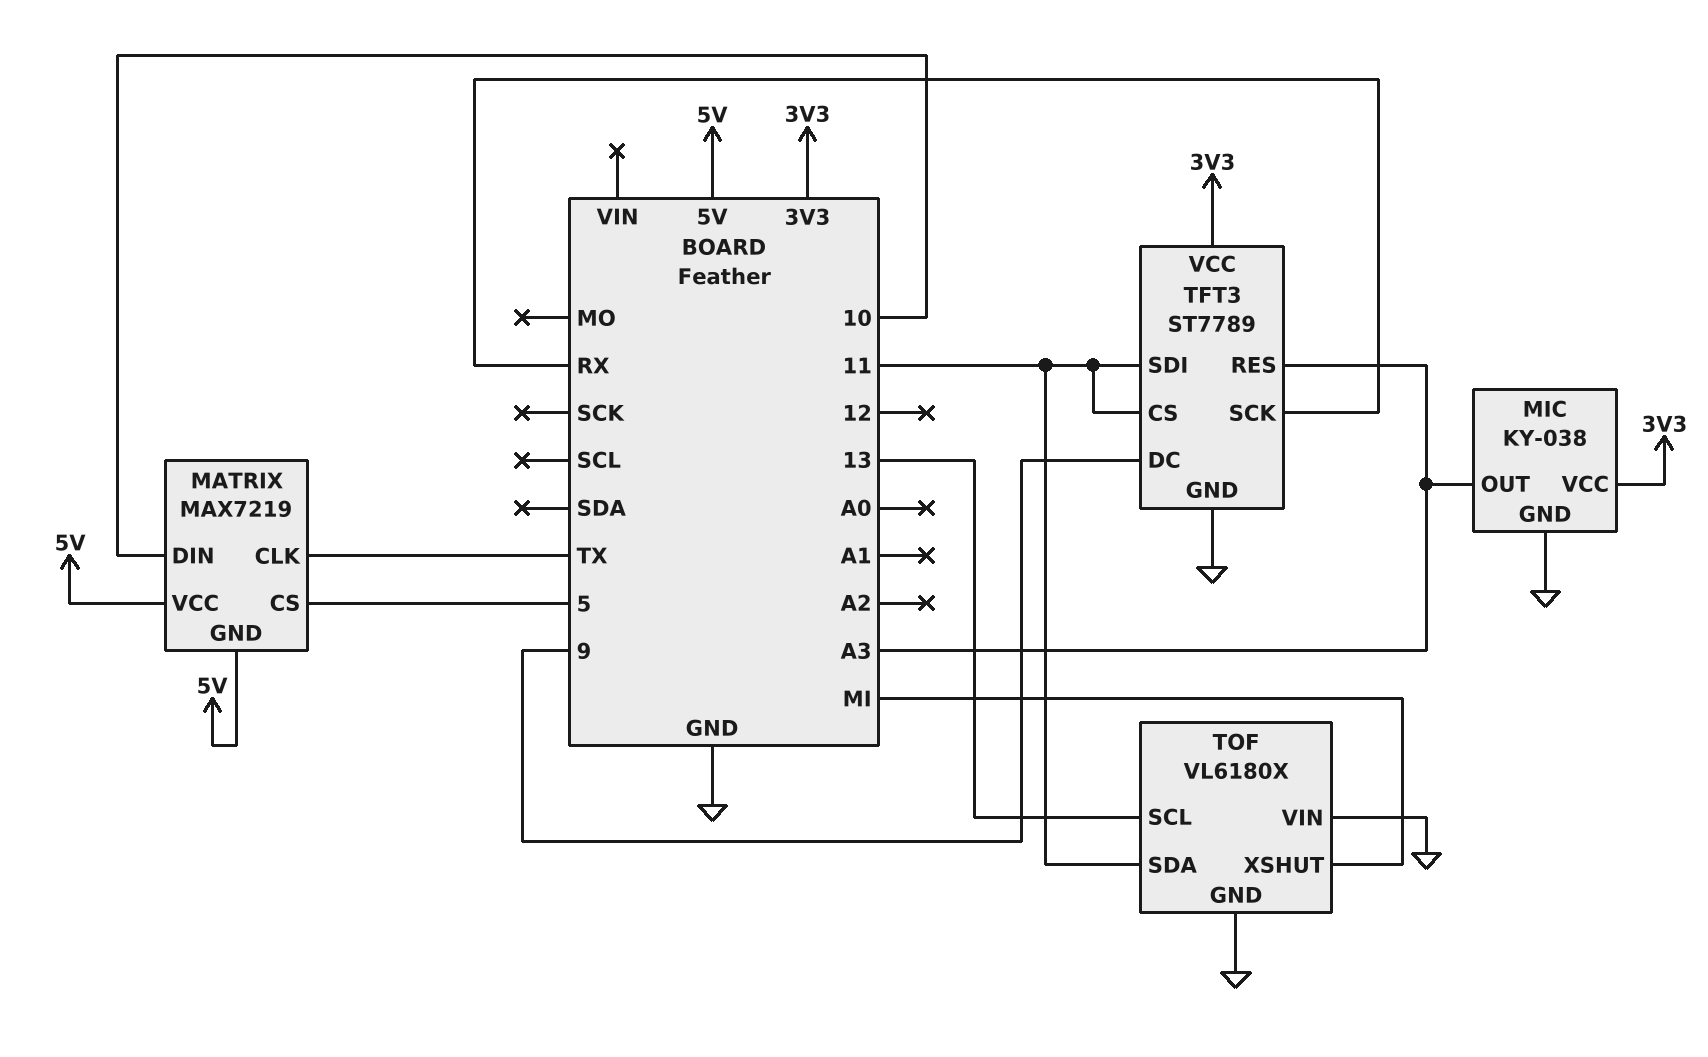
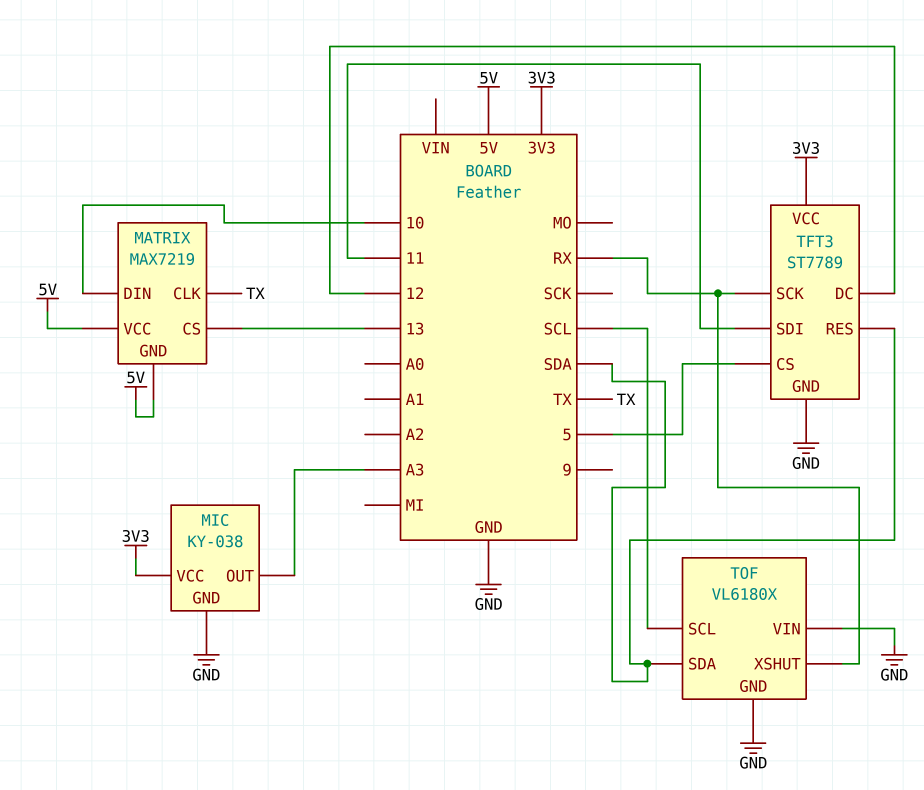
MATRIX pin CS: 5 -> 13
TFT3 pin CS: 11 -> 5
TFT3 pin DC: 9 -> 12
TFT3 pin RES: A3 -> SDA
TOF pin SCL: 13 -> SCL
TOF pin SDA: 11 -> SDA
TOF pin XSHUT: MI -> RX

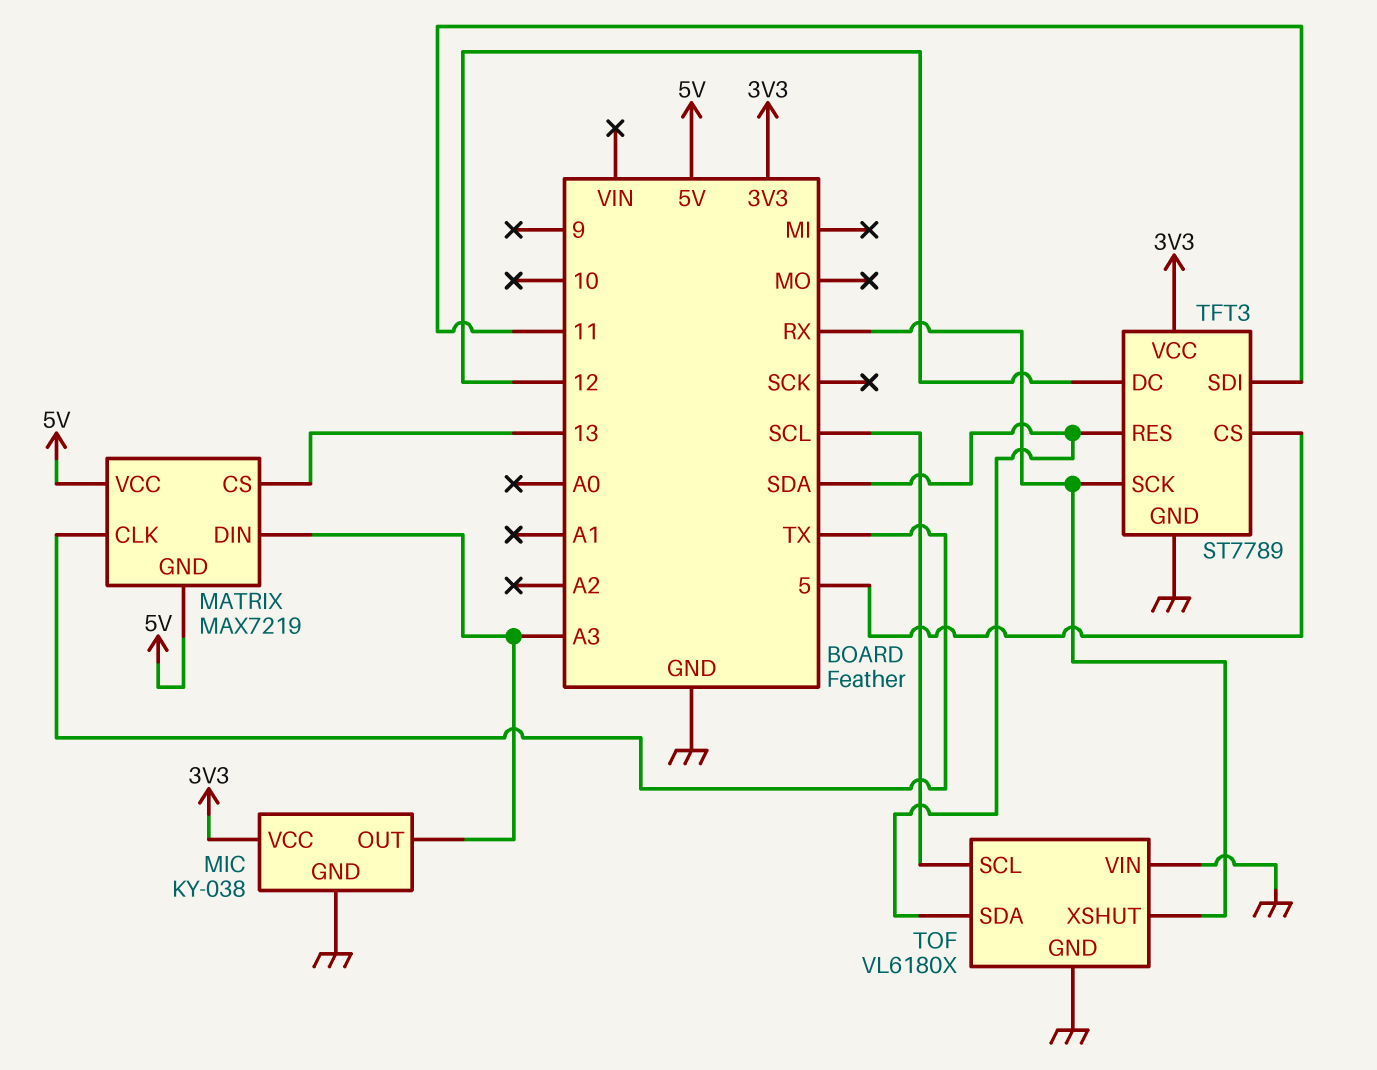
MATRIX pin DIN: 10 -> A3

